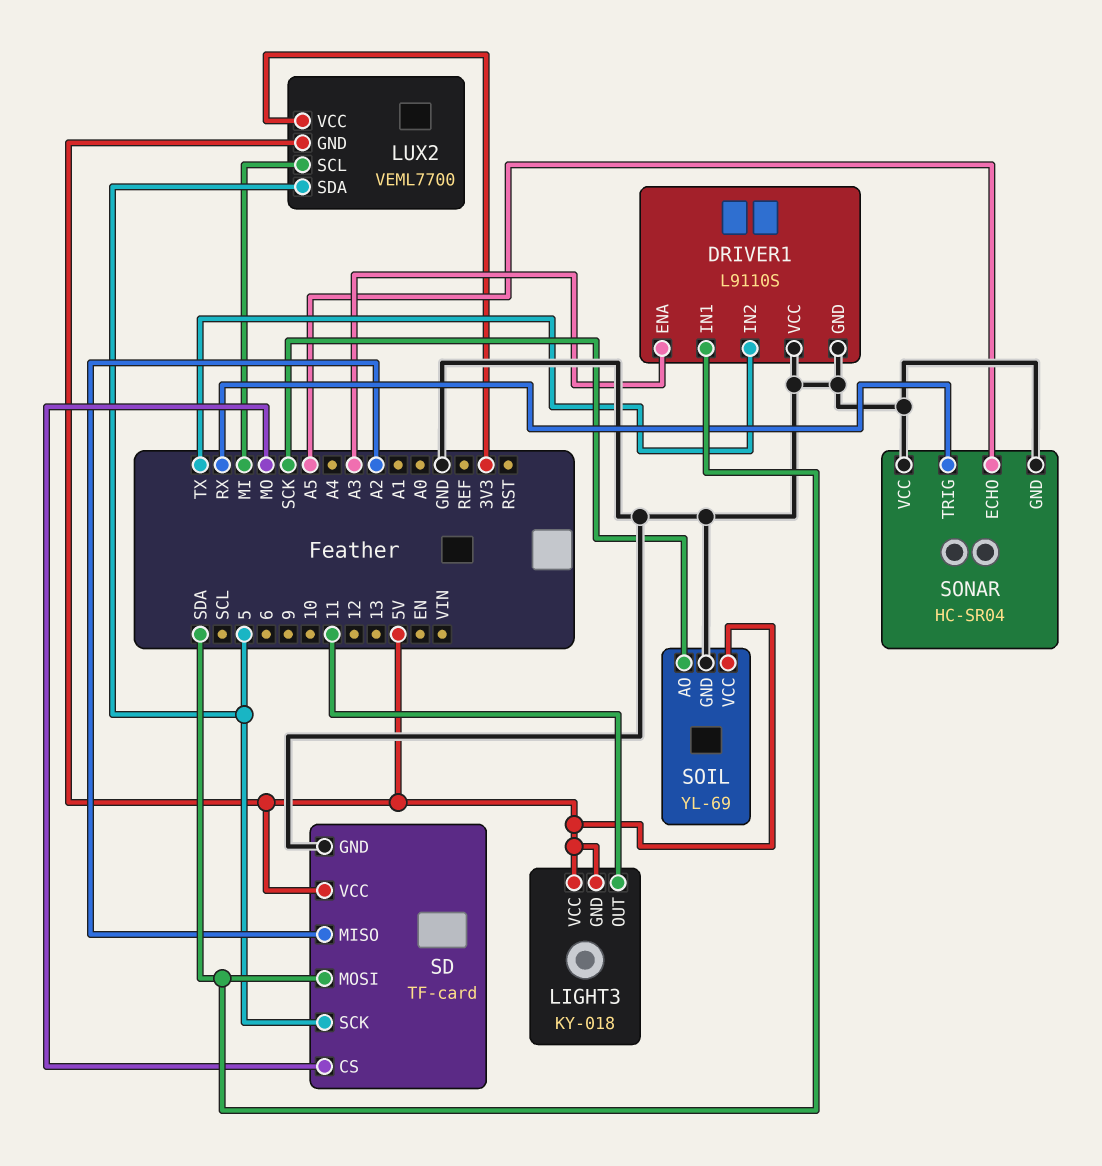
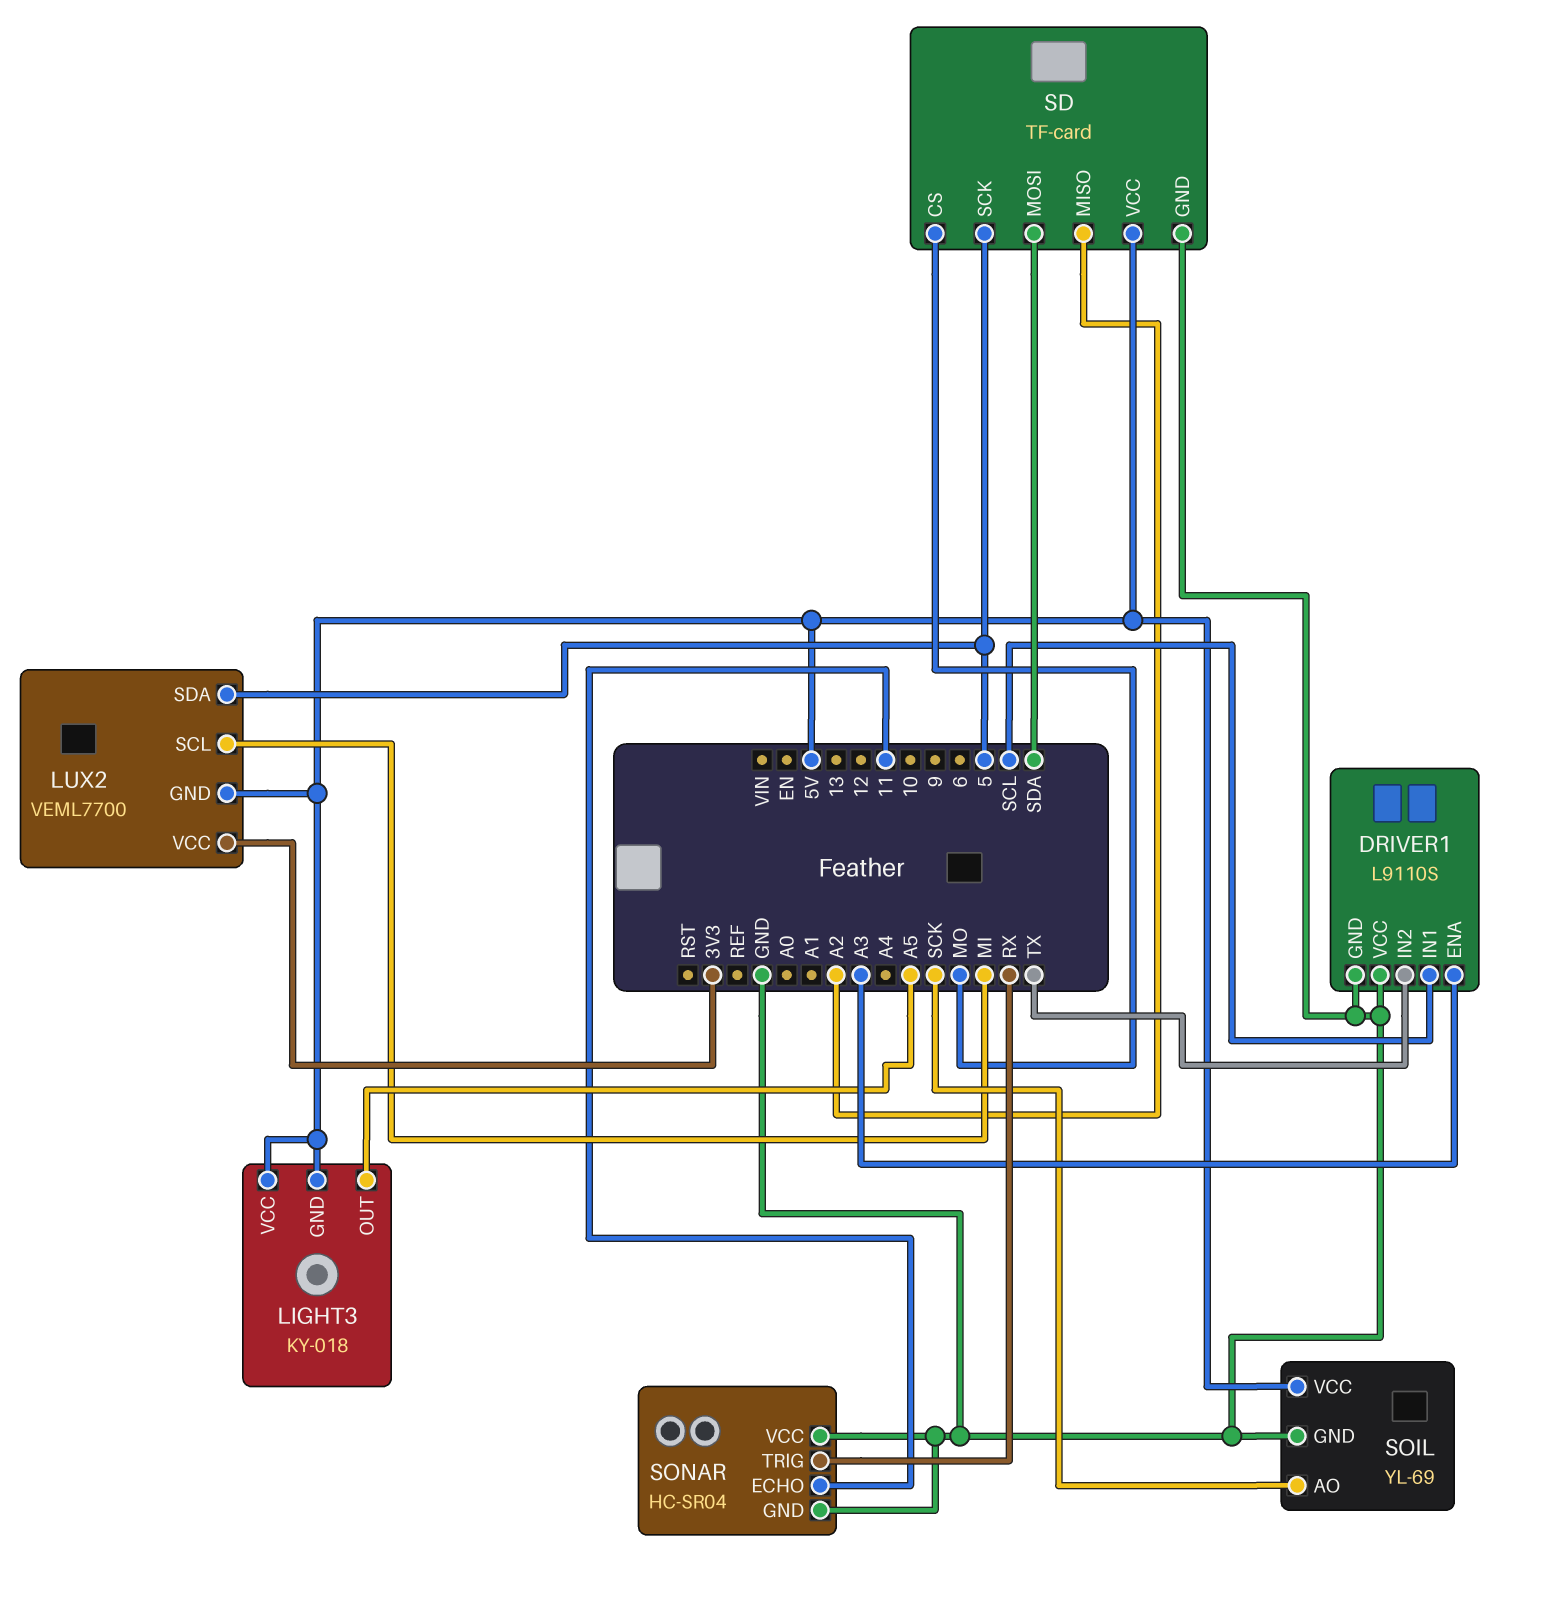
DRIVER1 pin IN1: SDA -> SCL
LIGHT3 pin OUT: 11 -> A5
SONAR pin ECHO: A5 -> 11

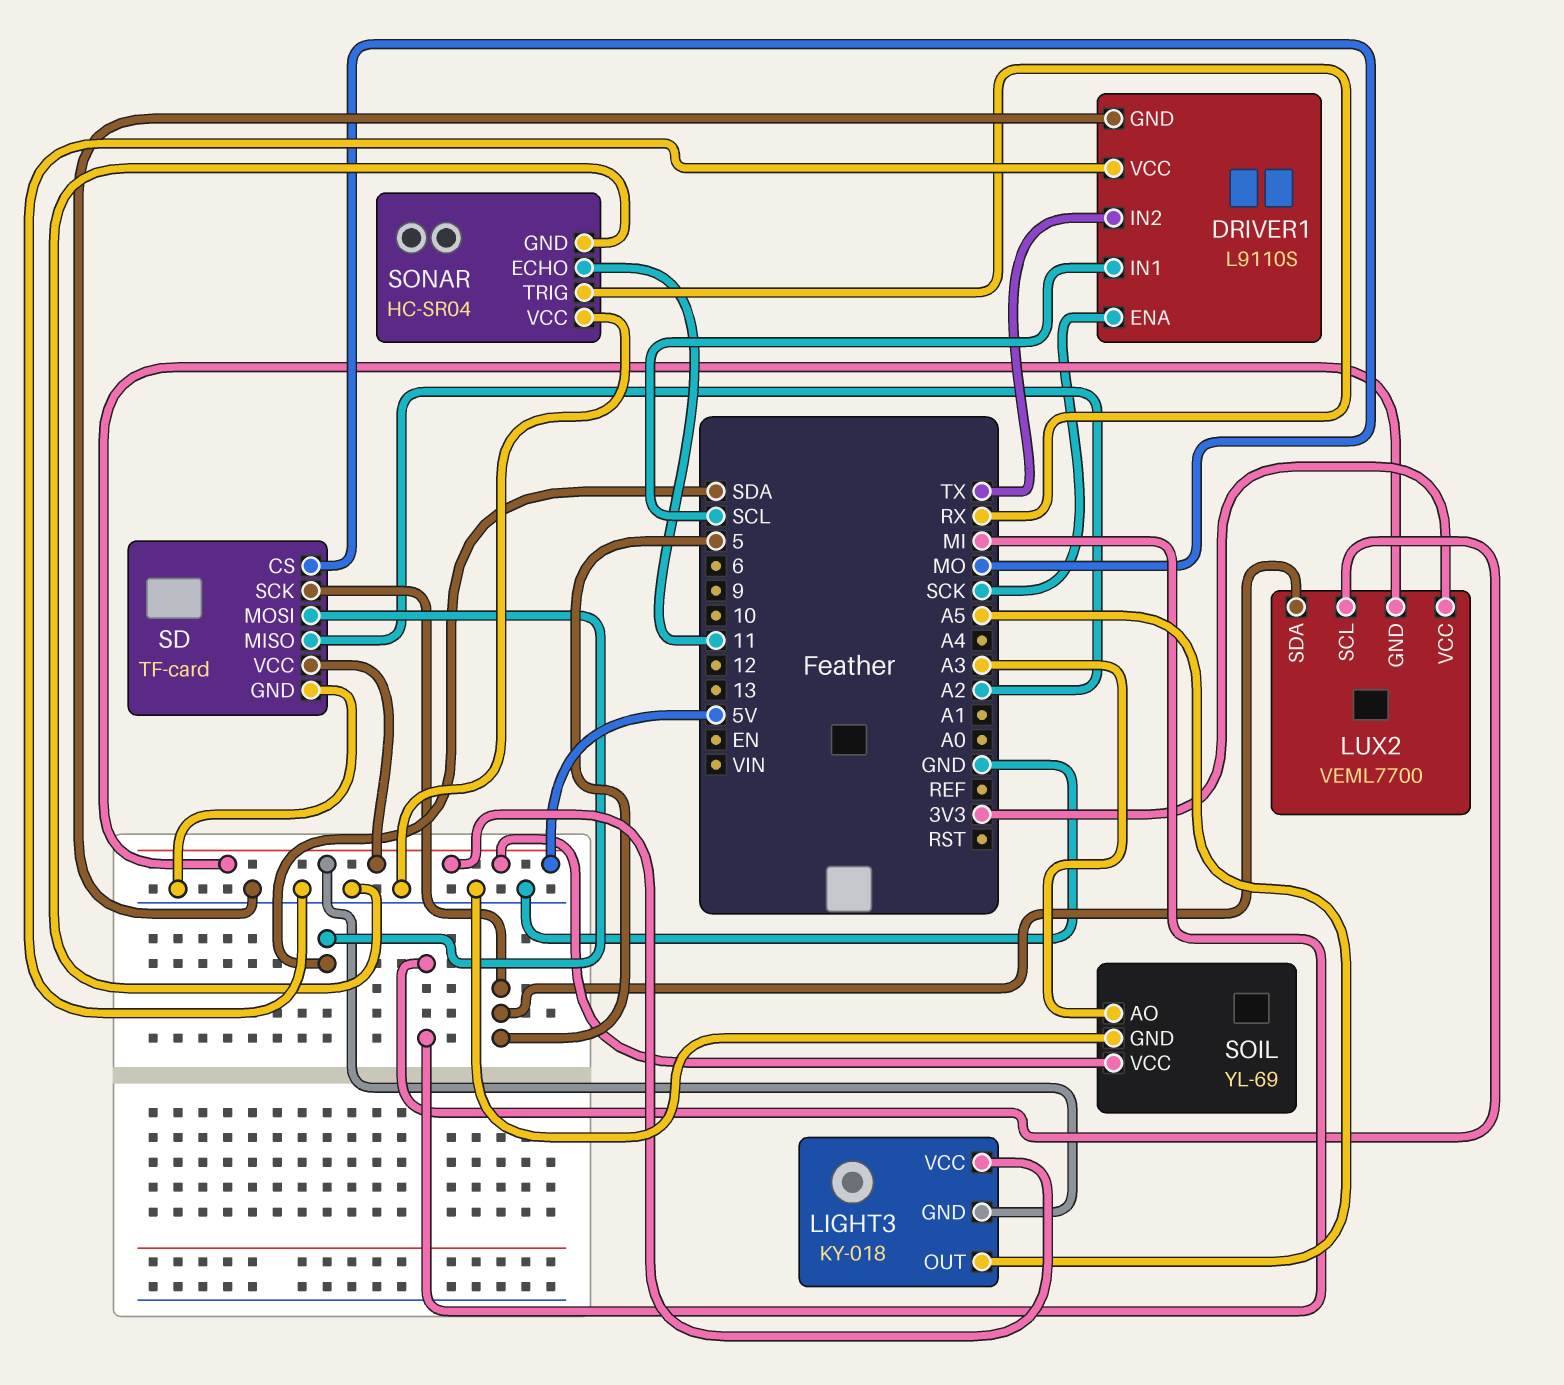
DRIVER1 pin ENA: A3 -> SCK
SOIL pin AO: SCK -> A3

